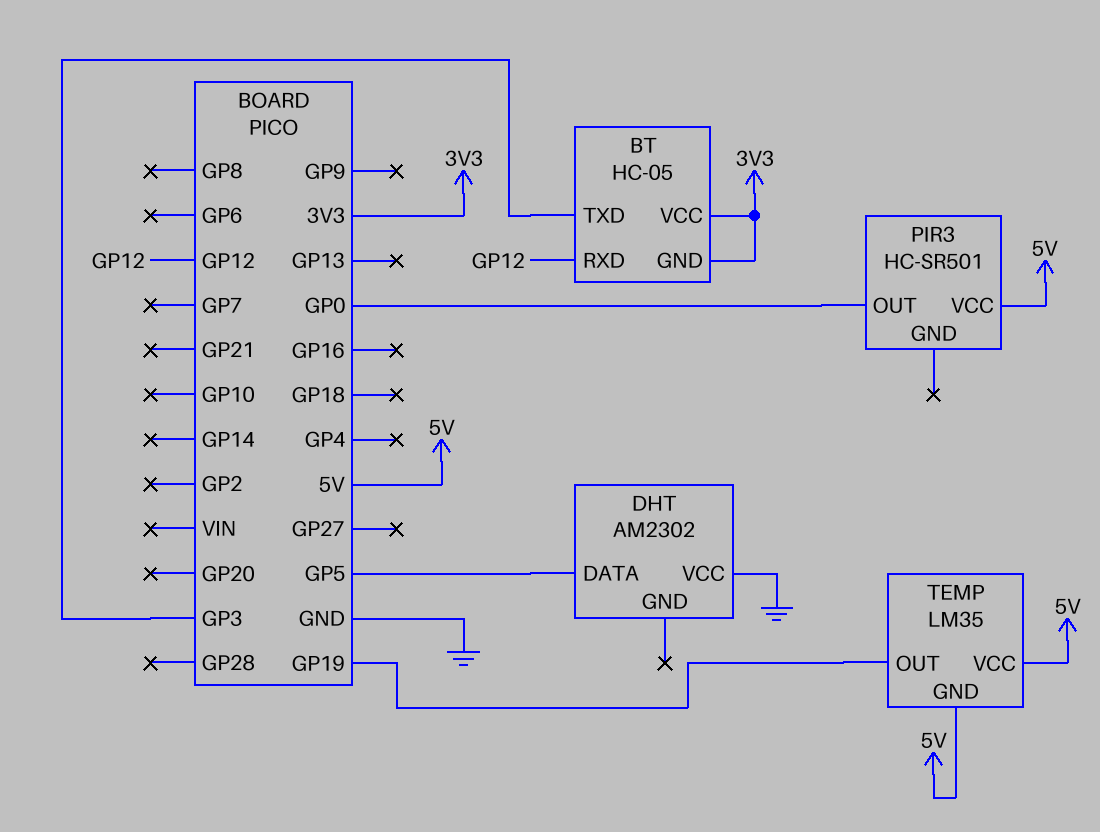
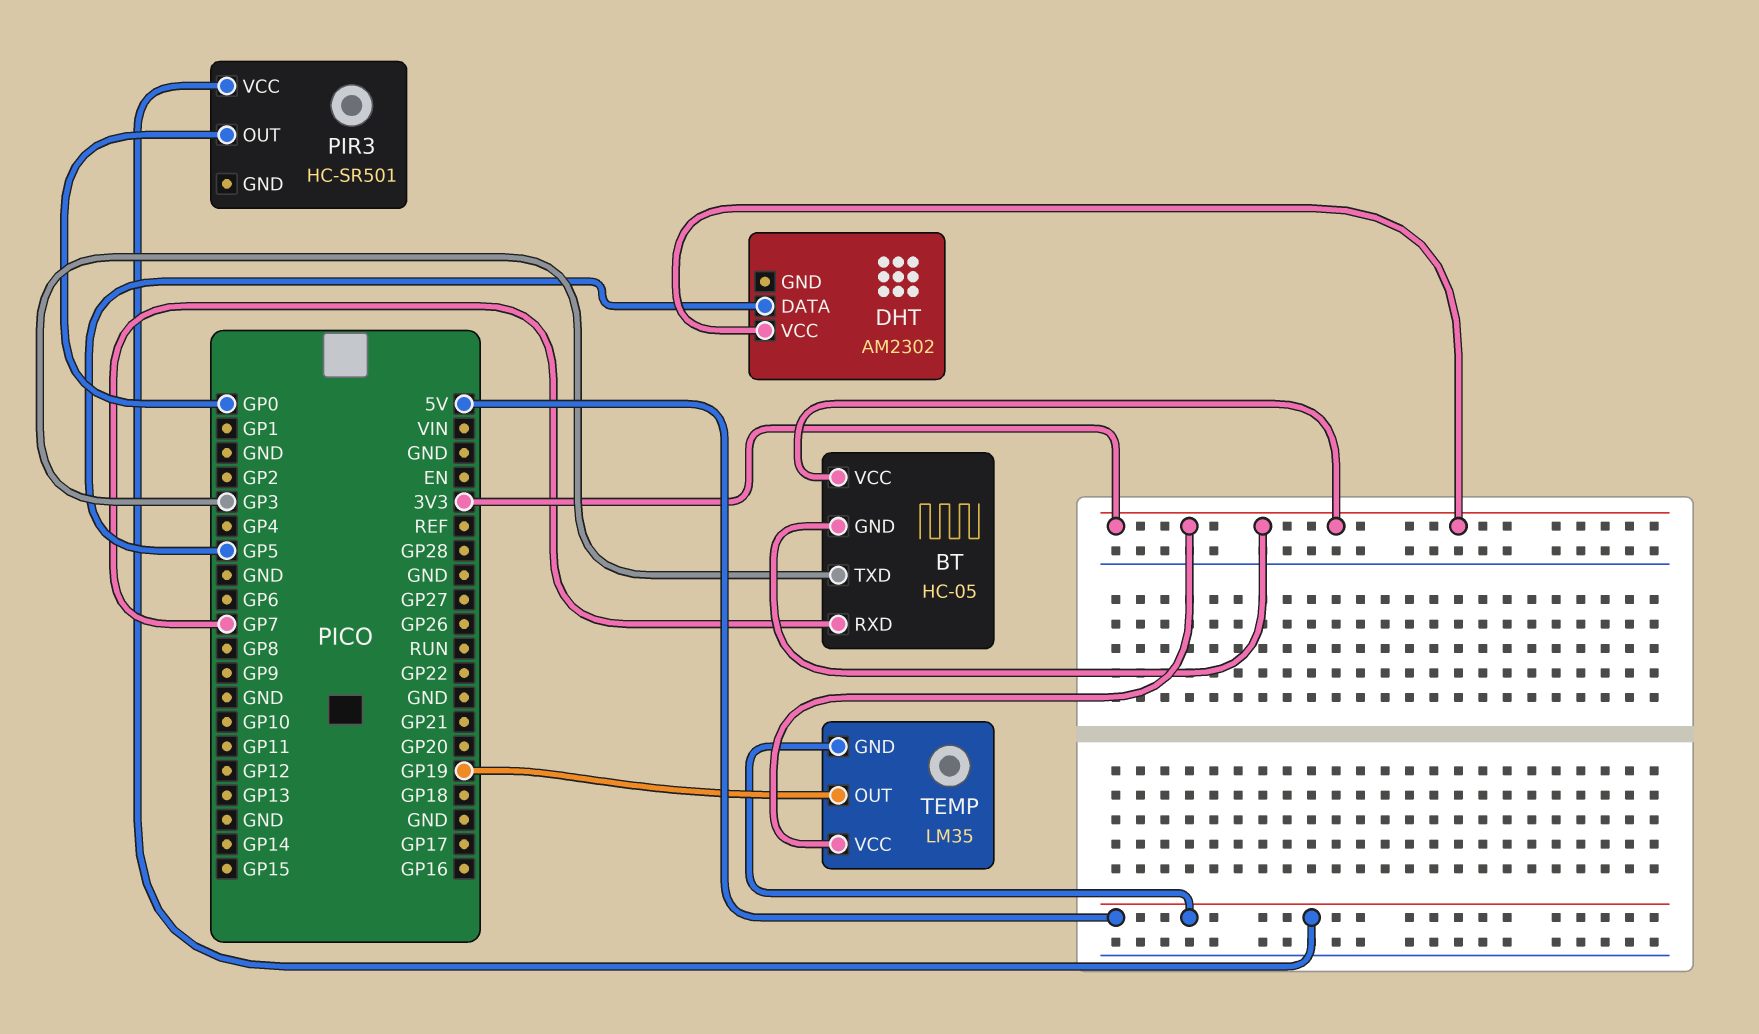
BT pin RXD: GP12 -> GP7
DHT pin VCC: GND -> 3V3
TEMP pin VCC: 5V -> 3V3

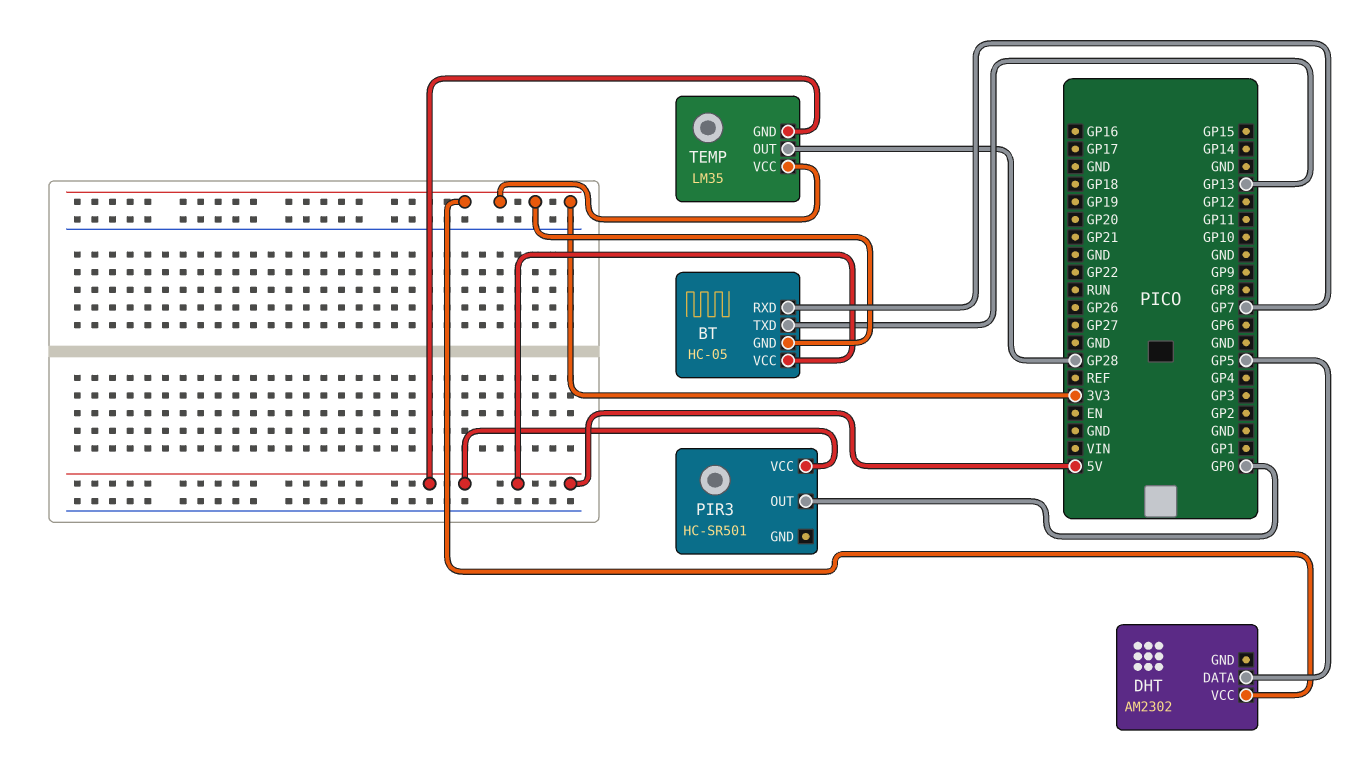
BT pin TXD: GP3 -> GP13
BT pin VCC: 3V3 -> 5V
TEMP pin OUT: GP19 -> GP28

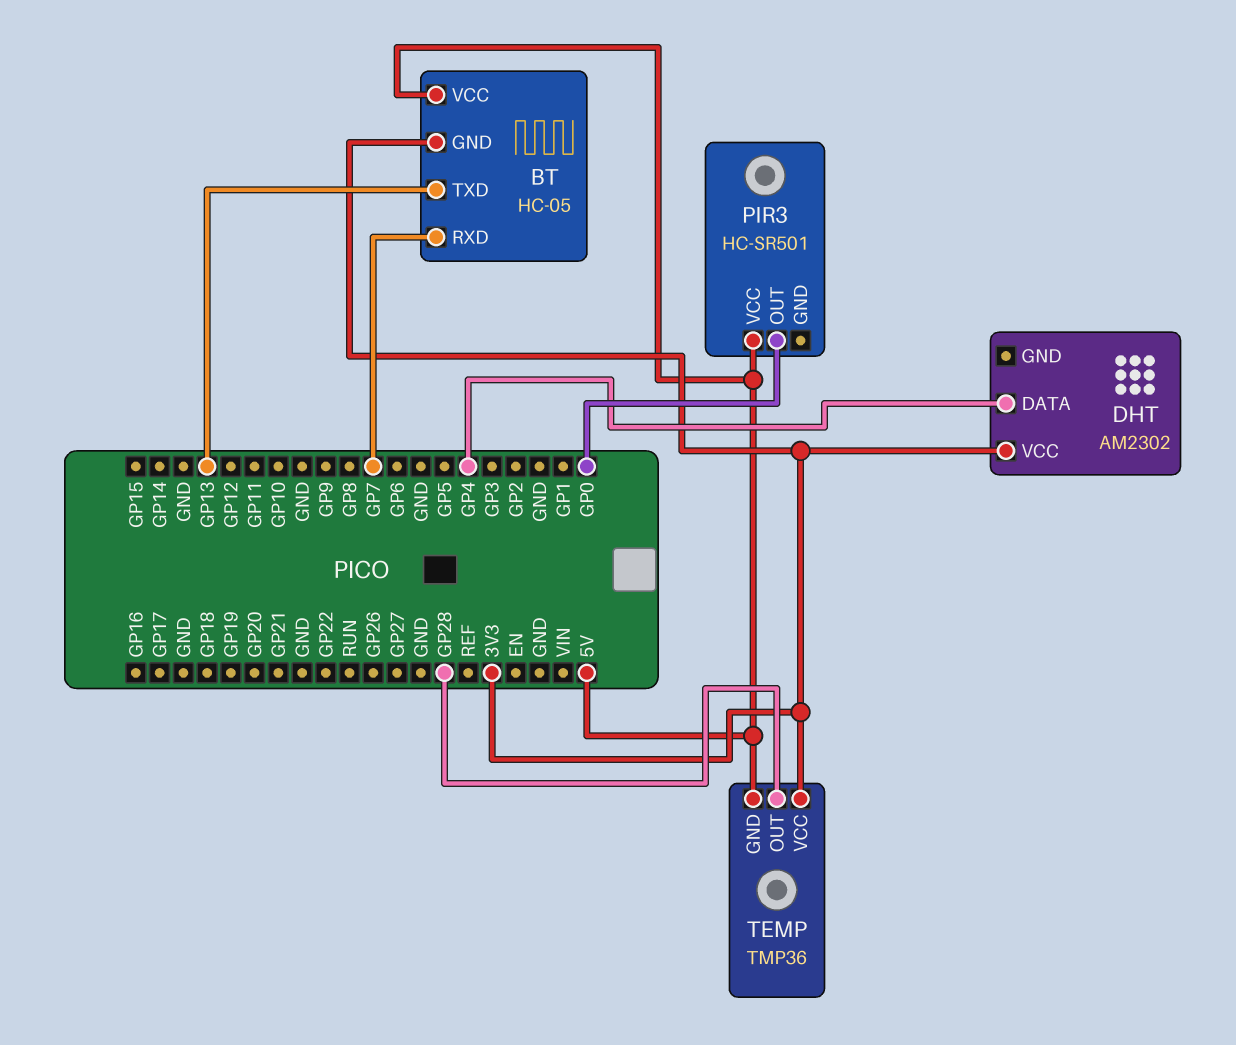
DHT pin DATA: GP5 -> GP4
TEMP: LM35 -> TMP36

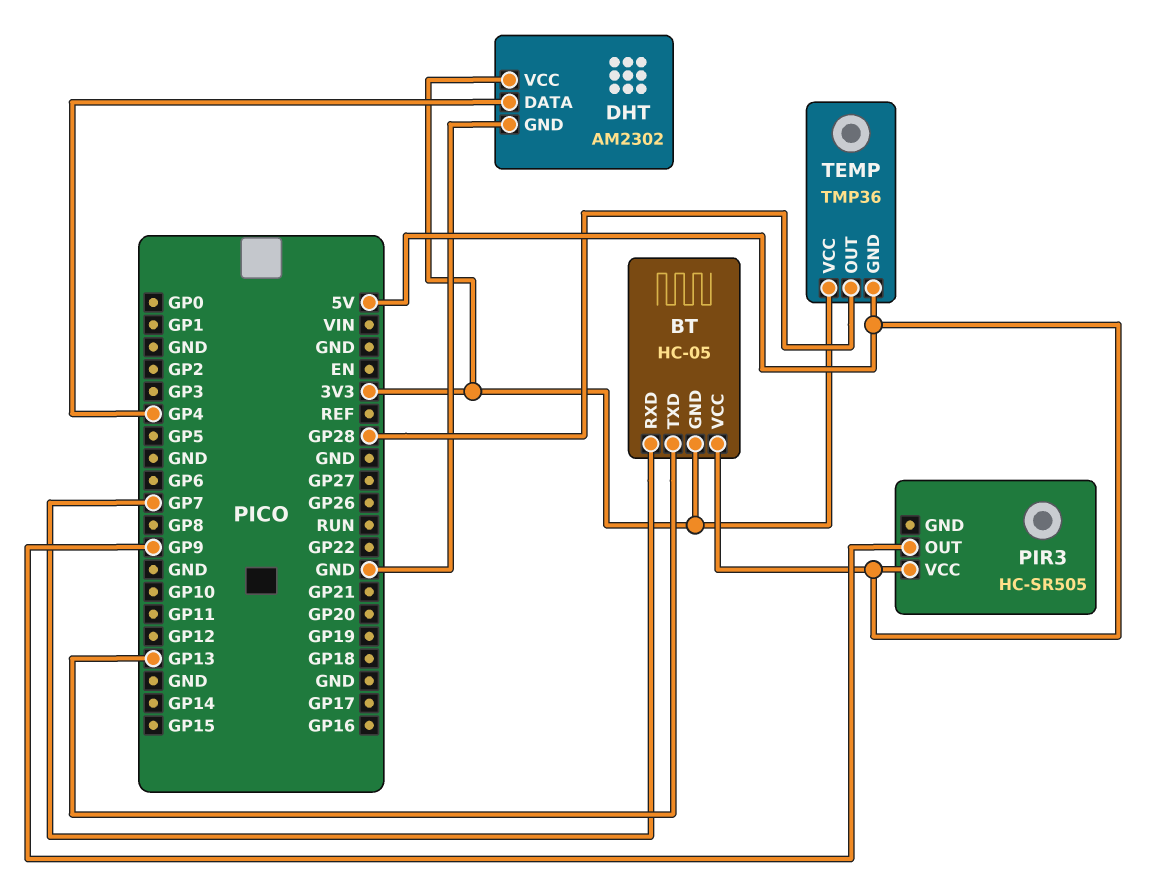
DHT pin GND: none -> GND
PIR3: HC-SR501 -> HC-SR505
PIR3 pin OUT: GP0 -> GP9

